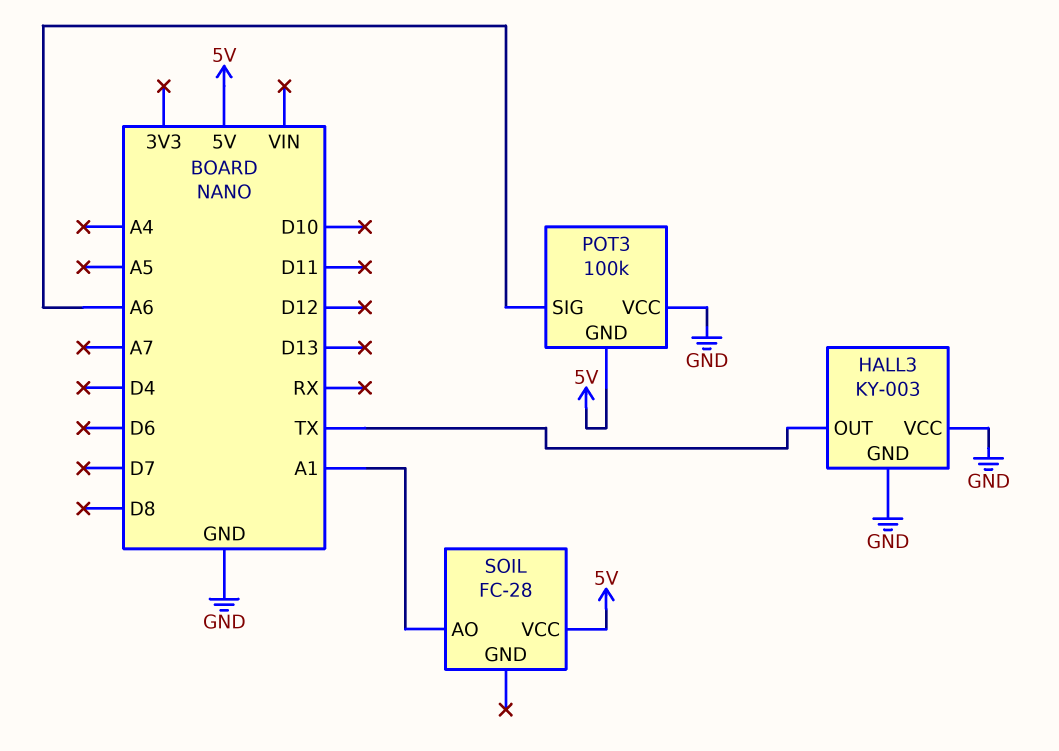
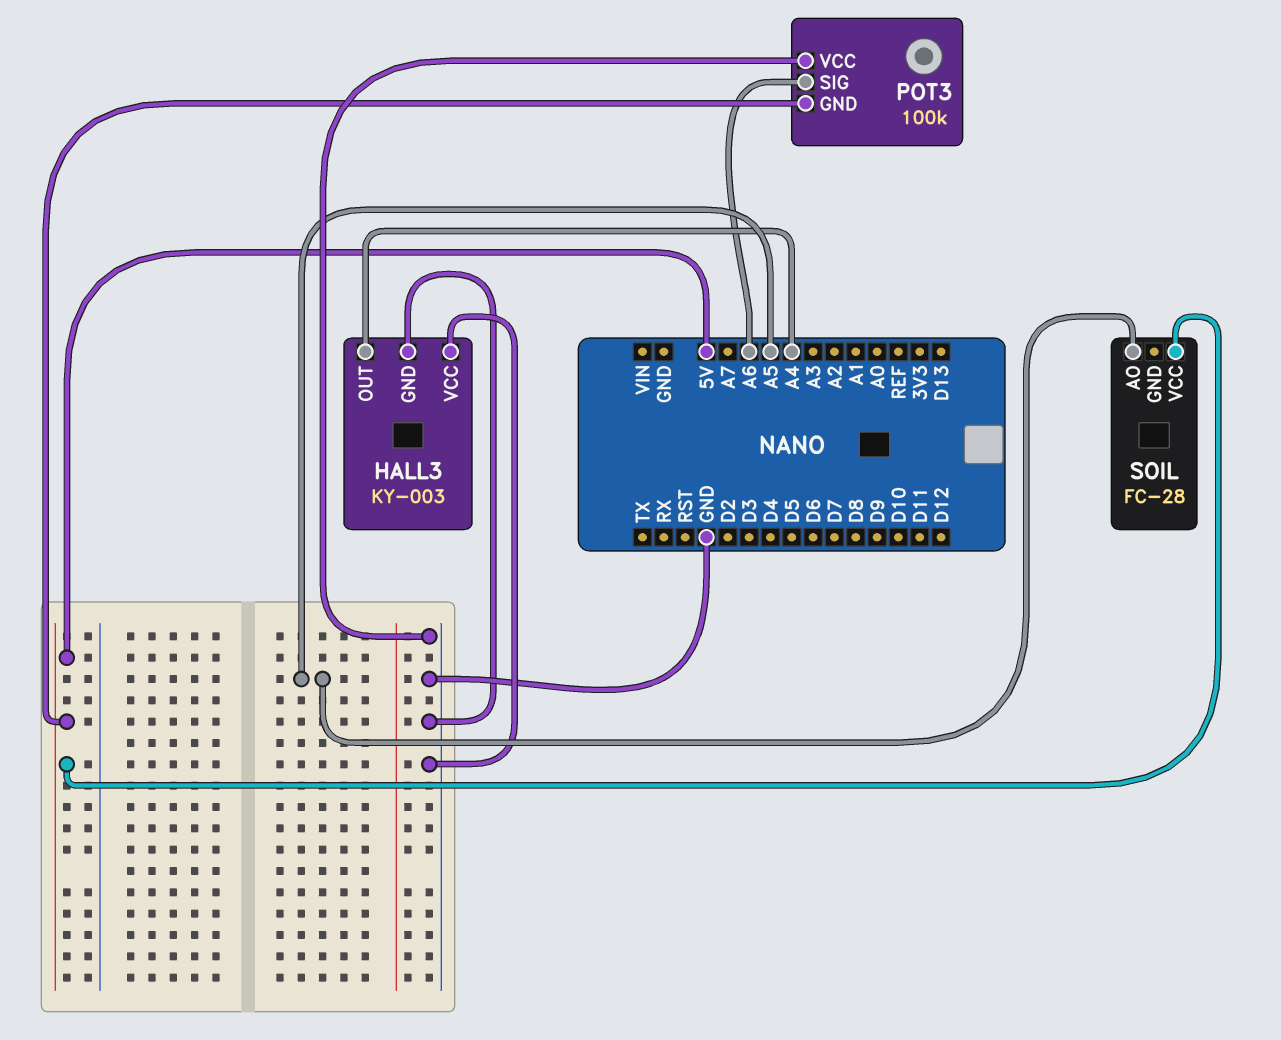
HALL3 pin OUT: TX -> A4
SOIL pin AO: A1 -> A5

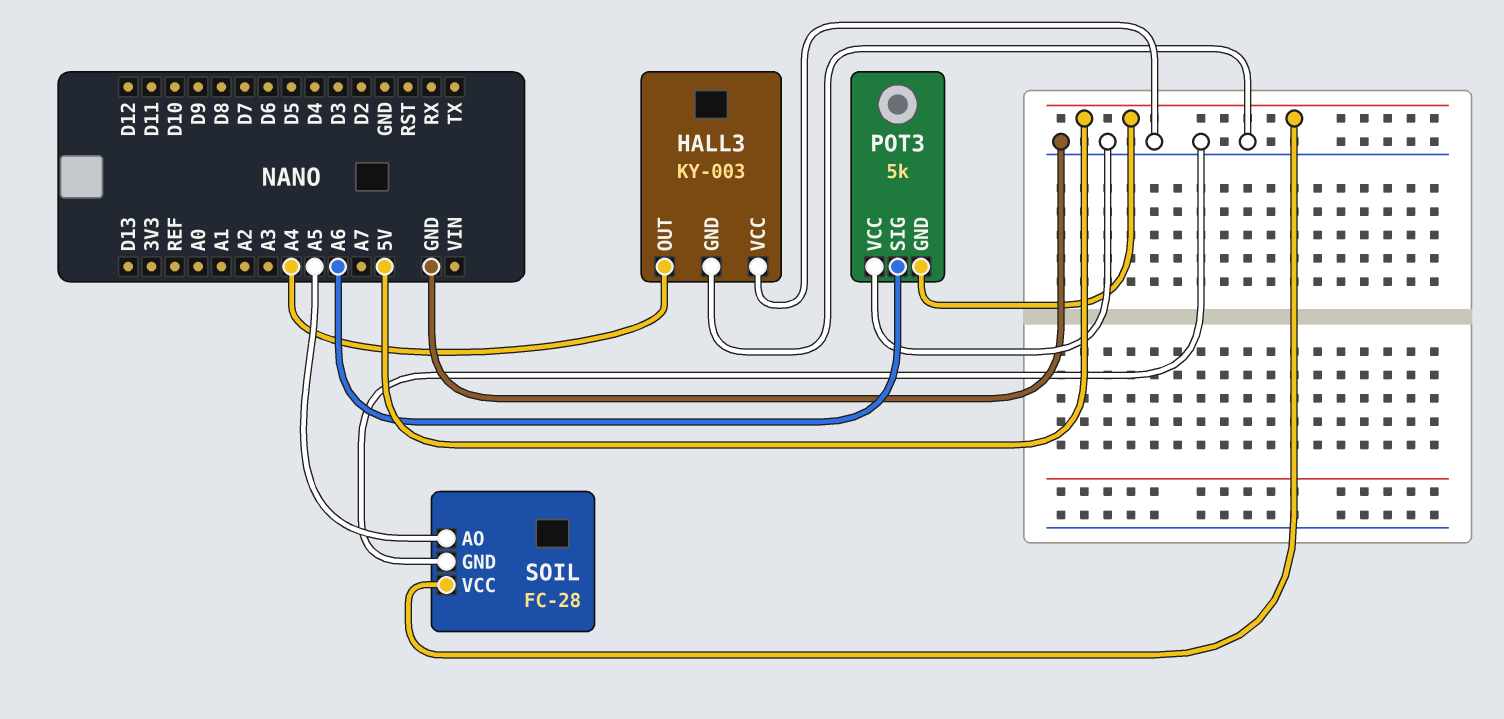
POT3: 100k -> 5k
SOIL pin GND: none -> GND

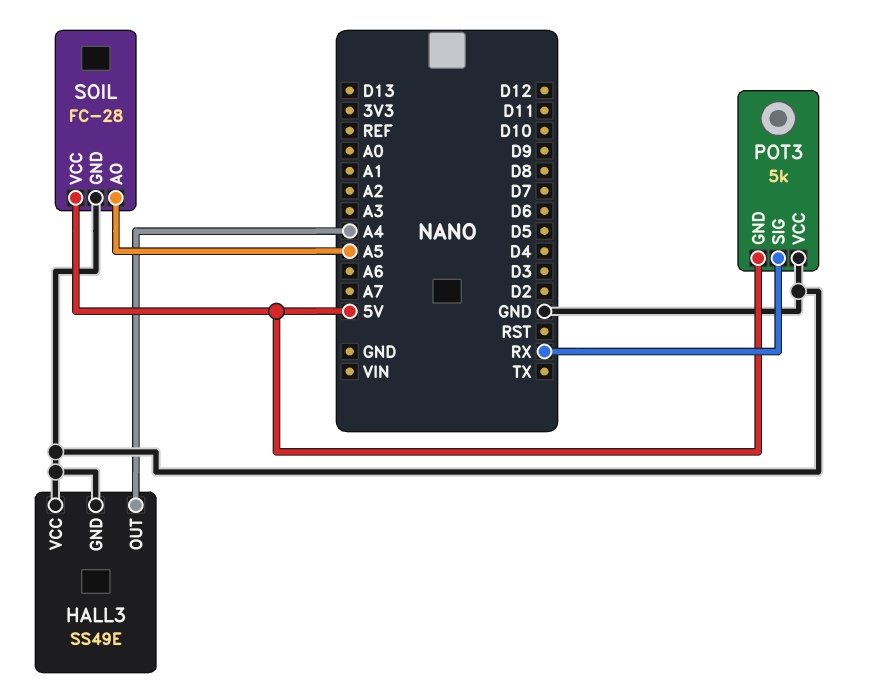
HALL3: KY-003 -> SS49E
POT3 pin SIG: A6 -> RX

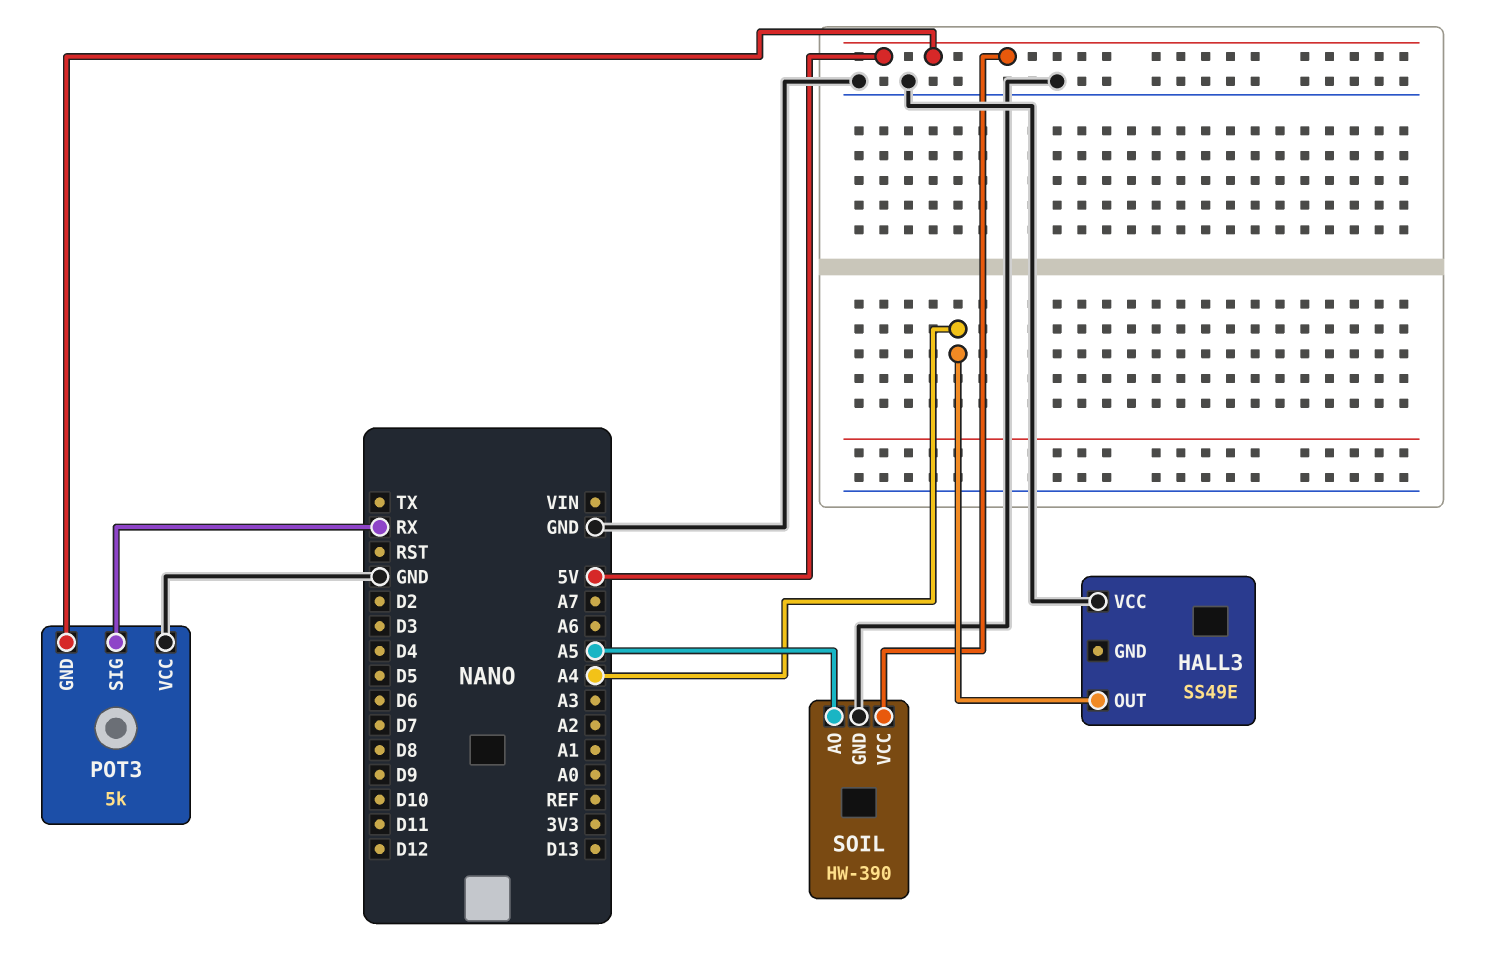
HALL3 pin GND: GND -> none
SOIL: FC-28 -> HW-390

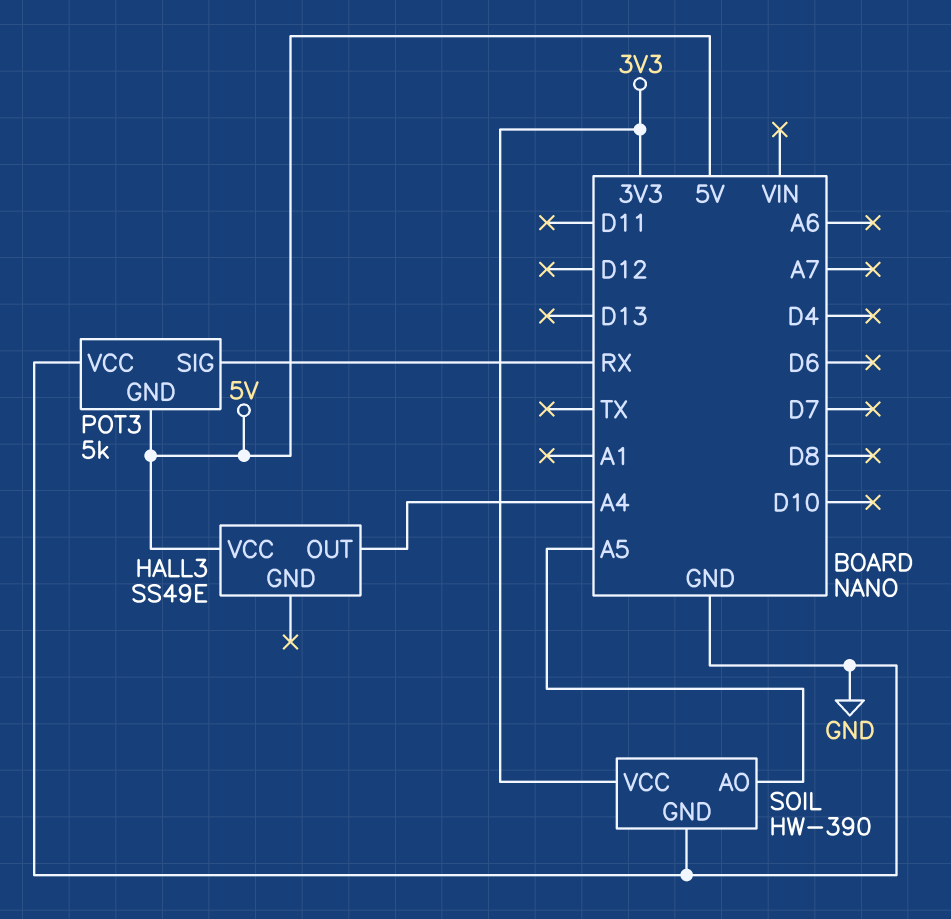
HALL3 pin VCC: GND -> 5V
SOIL pin VCC: 5V -> 3V3

